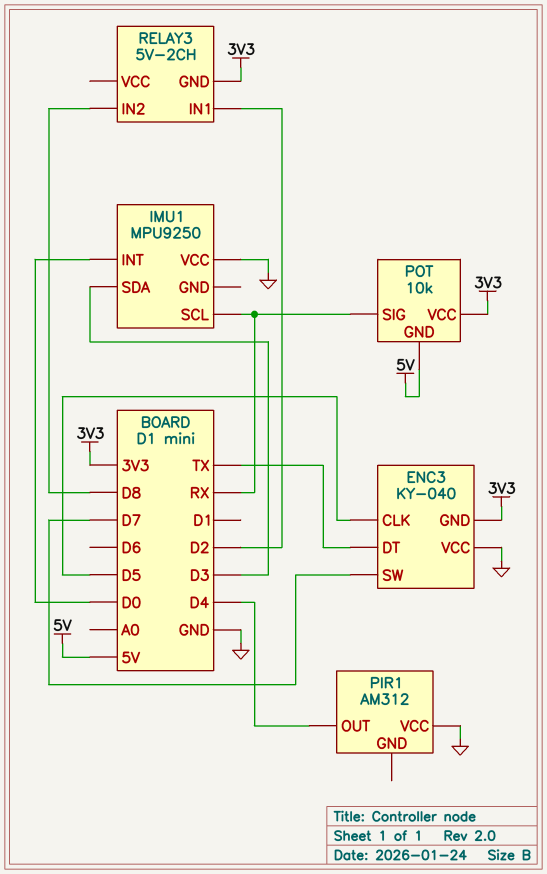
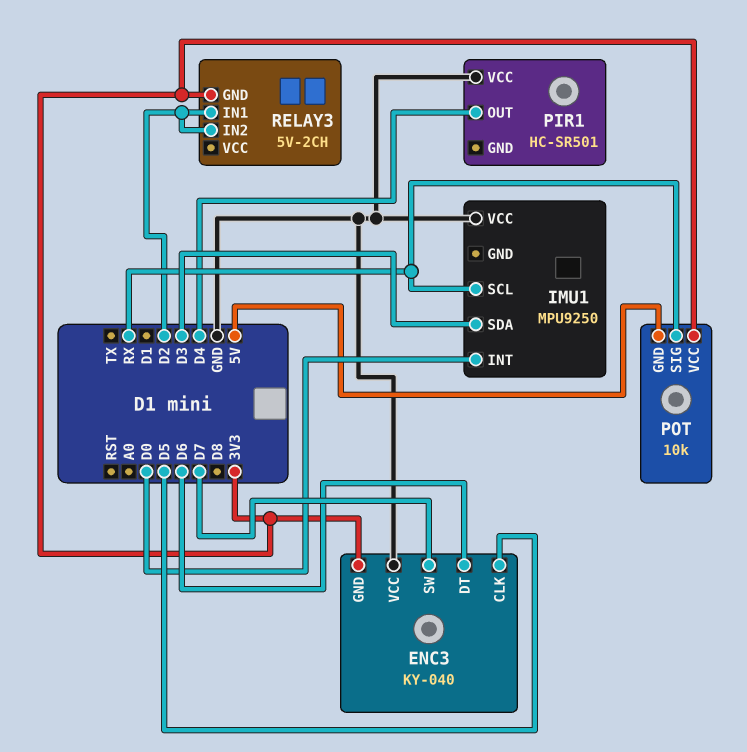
ENC3 pin DT: TX -> D6
PIR1: AM312 -> HC-SR501
RELAY3 pin IN2: D8 -> D2

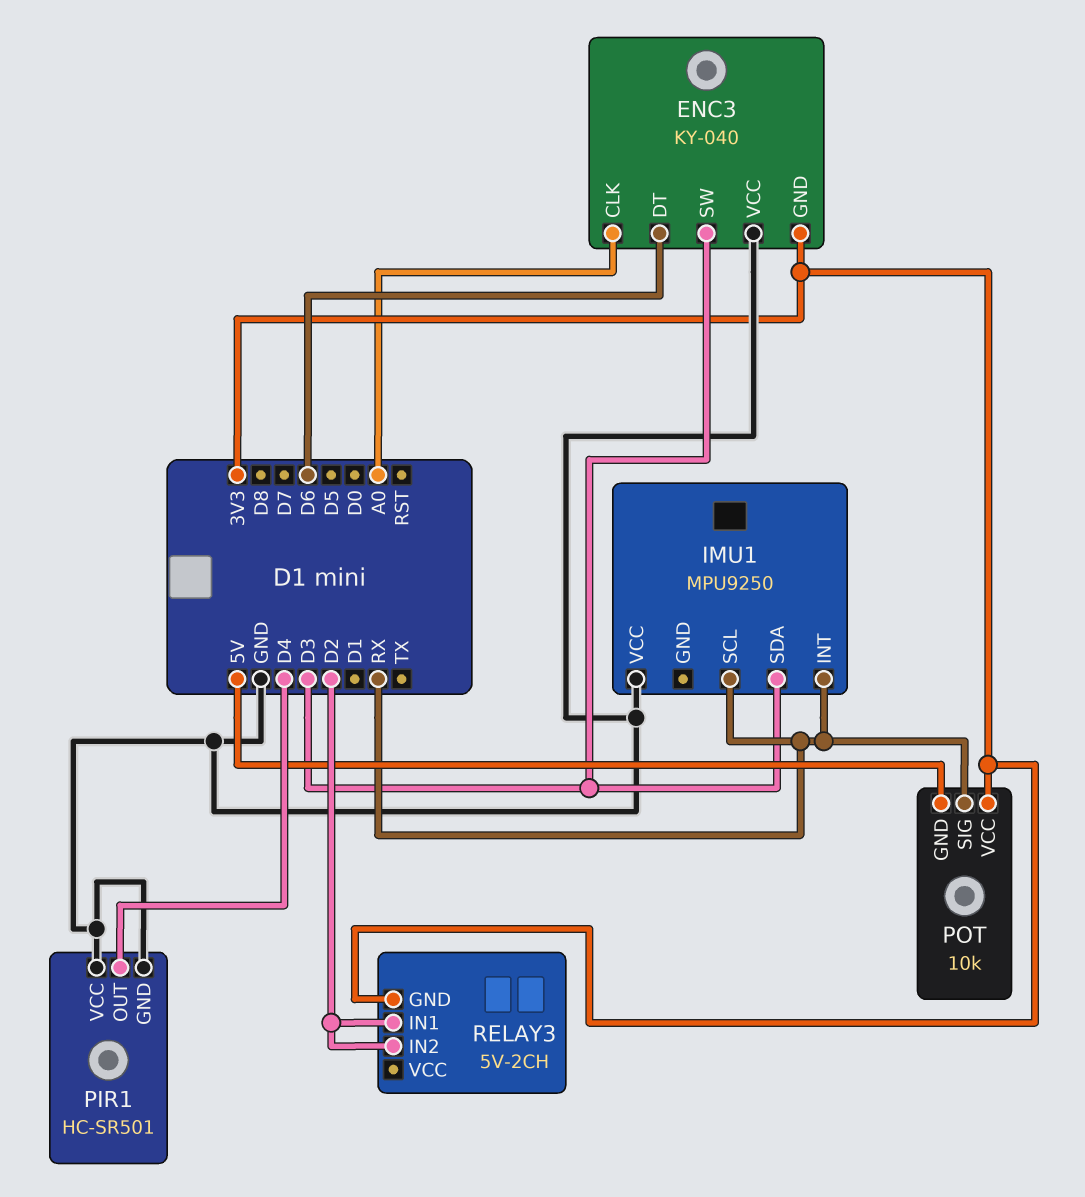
ENC3 pin CLK: D5 -> A0
ENC3 pin SW: D7 -> D3
IMU1 pin INT: D0 -> RX
PIR1 pin GND: none -> GND

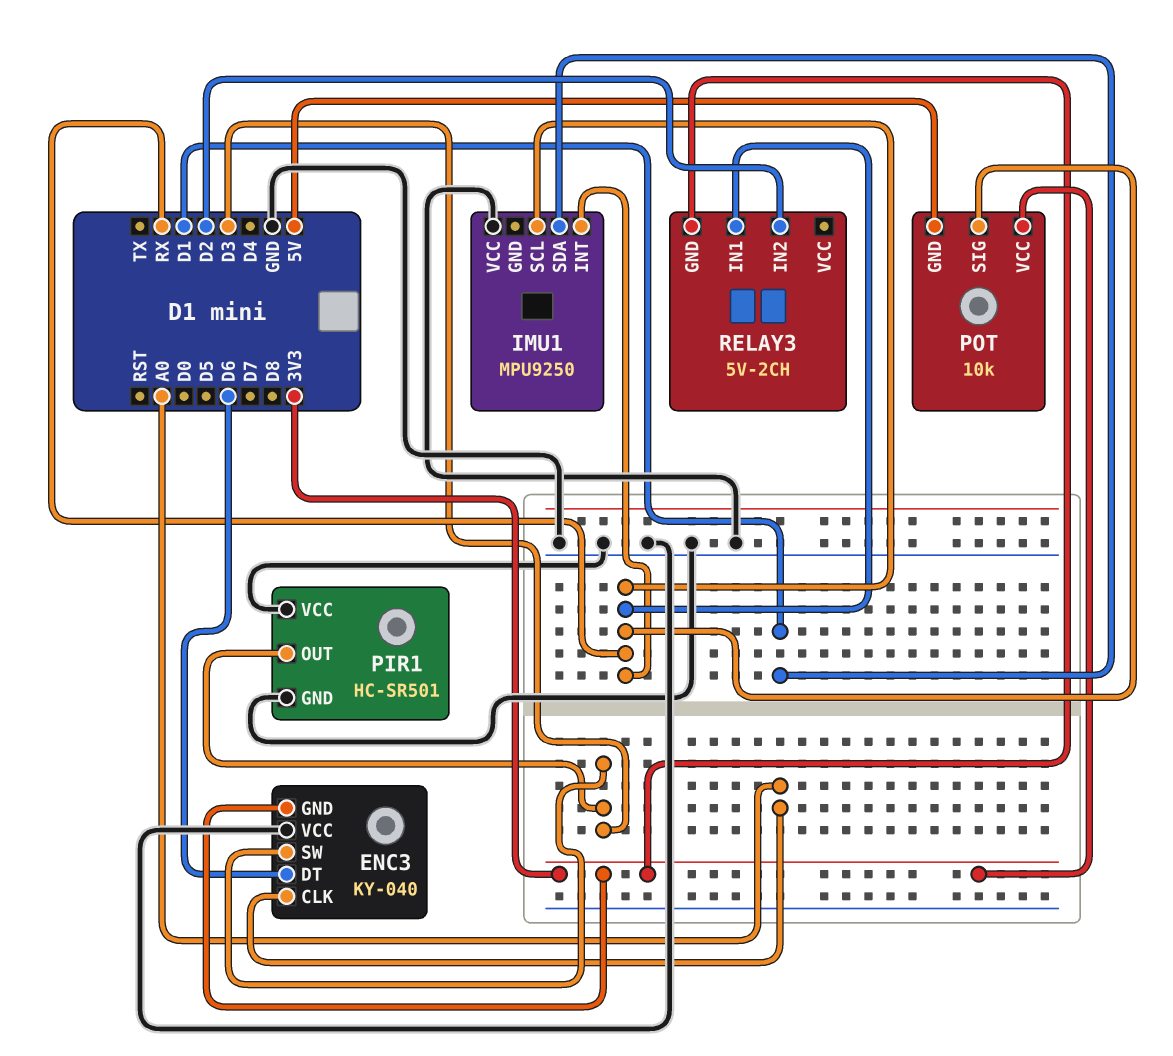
IMU1 pin SDA: D3 -> D1
PIR1 pin OUT: D4 -> D3
RELAY3 pin IN1: D2 -> RX

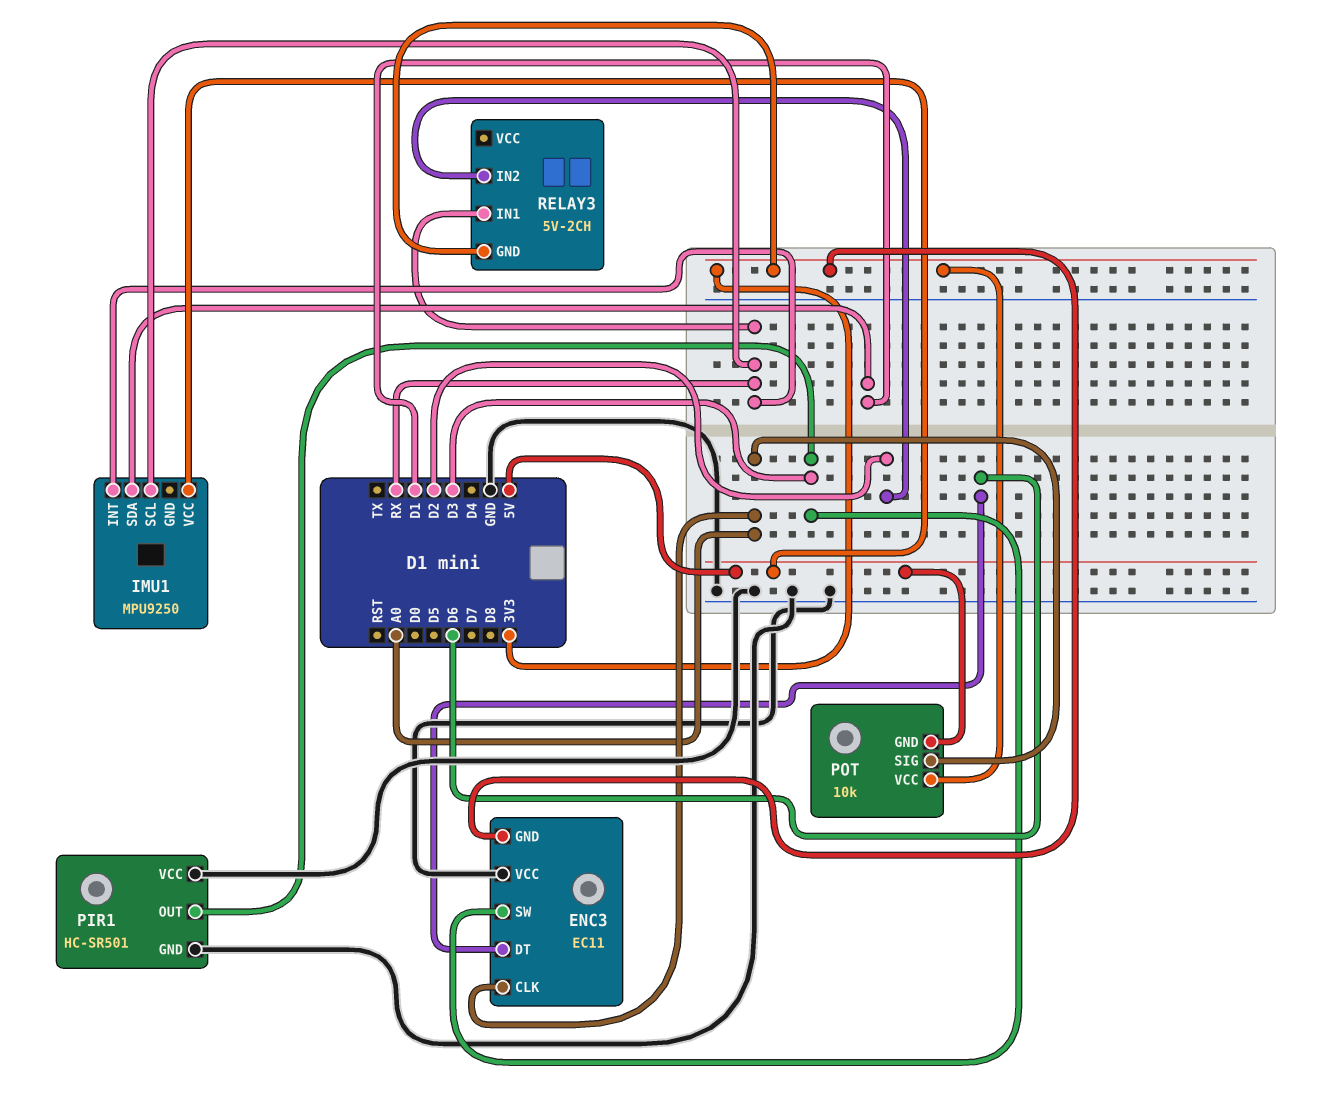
ENC3: KY-040 -> EC11
IMU1 pin VCC: GND -> 5V
POT pin SIG: RX -> A0

